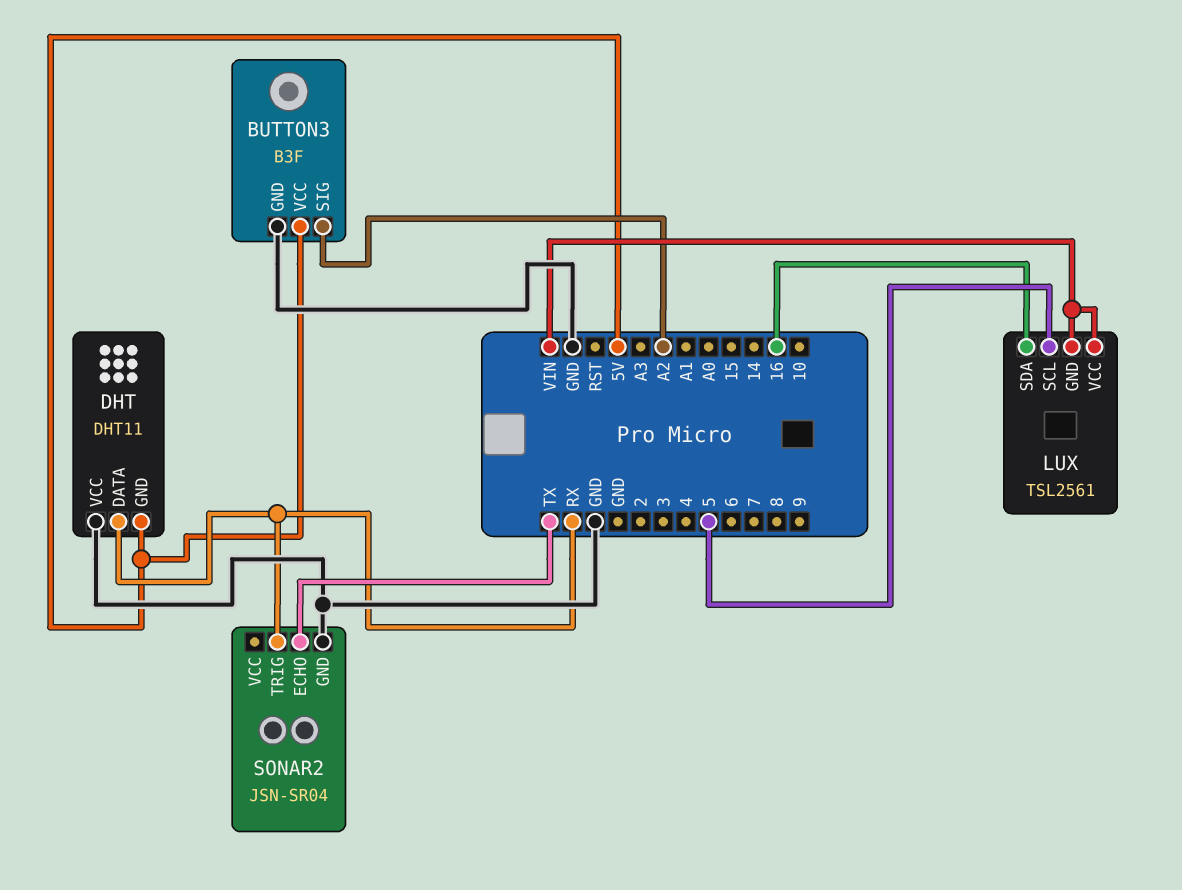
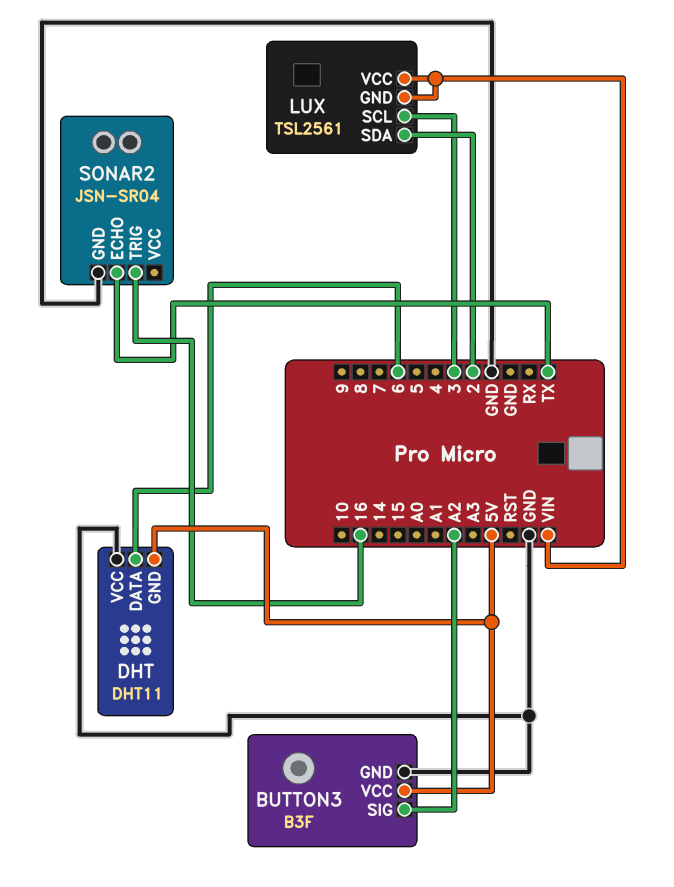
DHT pin DATA: RX -> 6
LUX pin SCL: 5 -> 3
LUX pin SDA: 16 -> 2
SONAR2 pin TRIG: RX -> 16

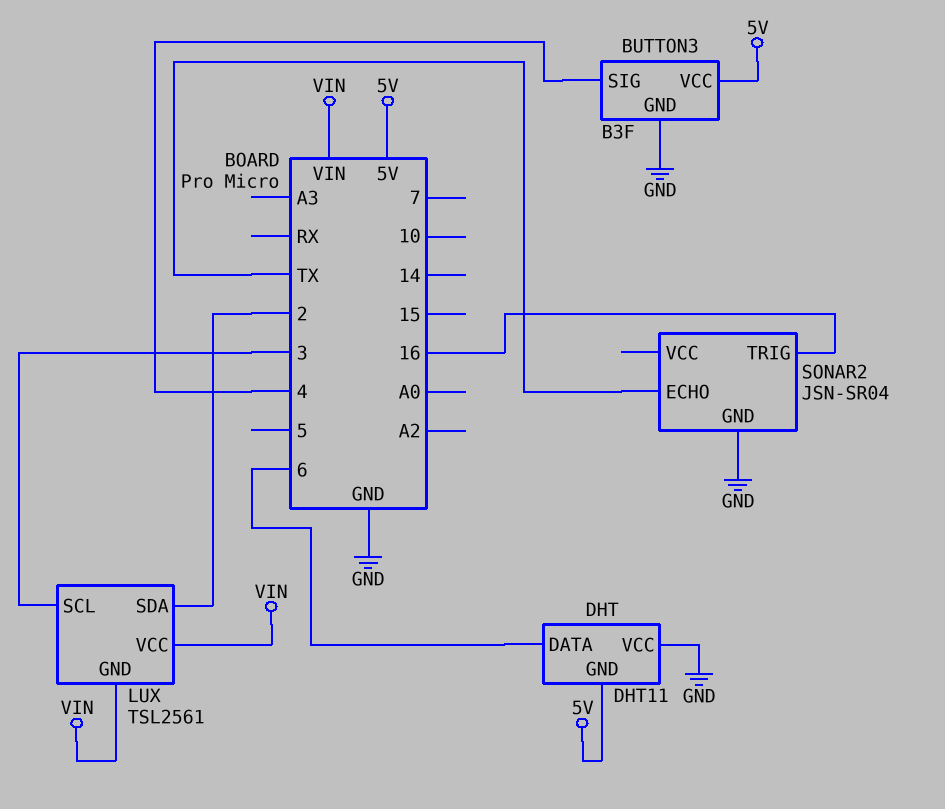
BUTTON3 pin SIG: A2 -> 4

